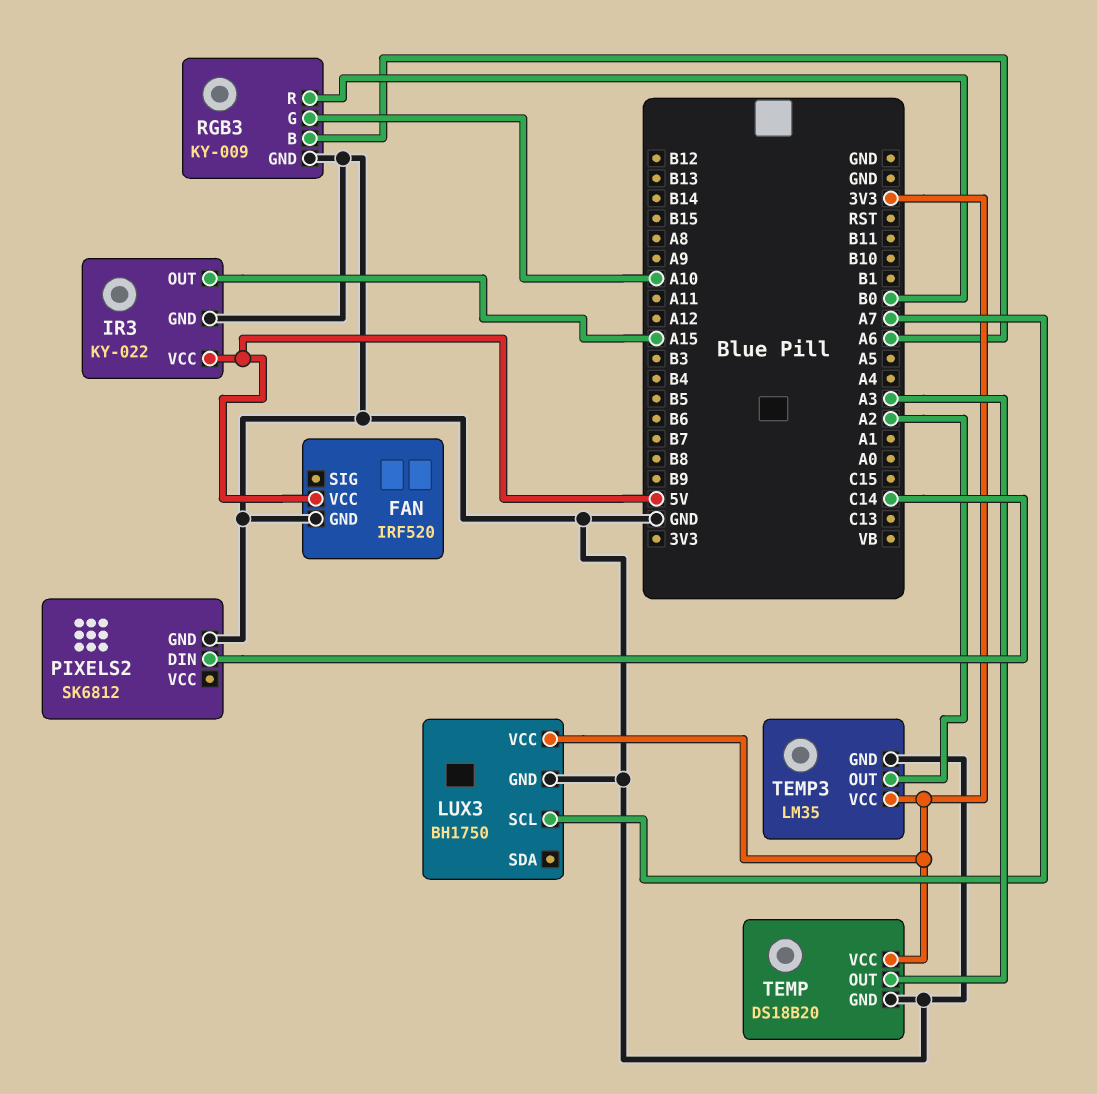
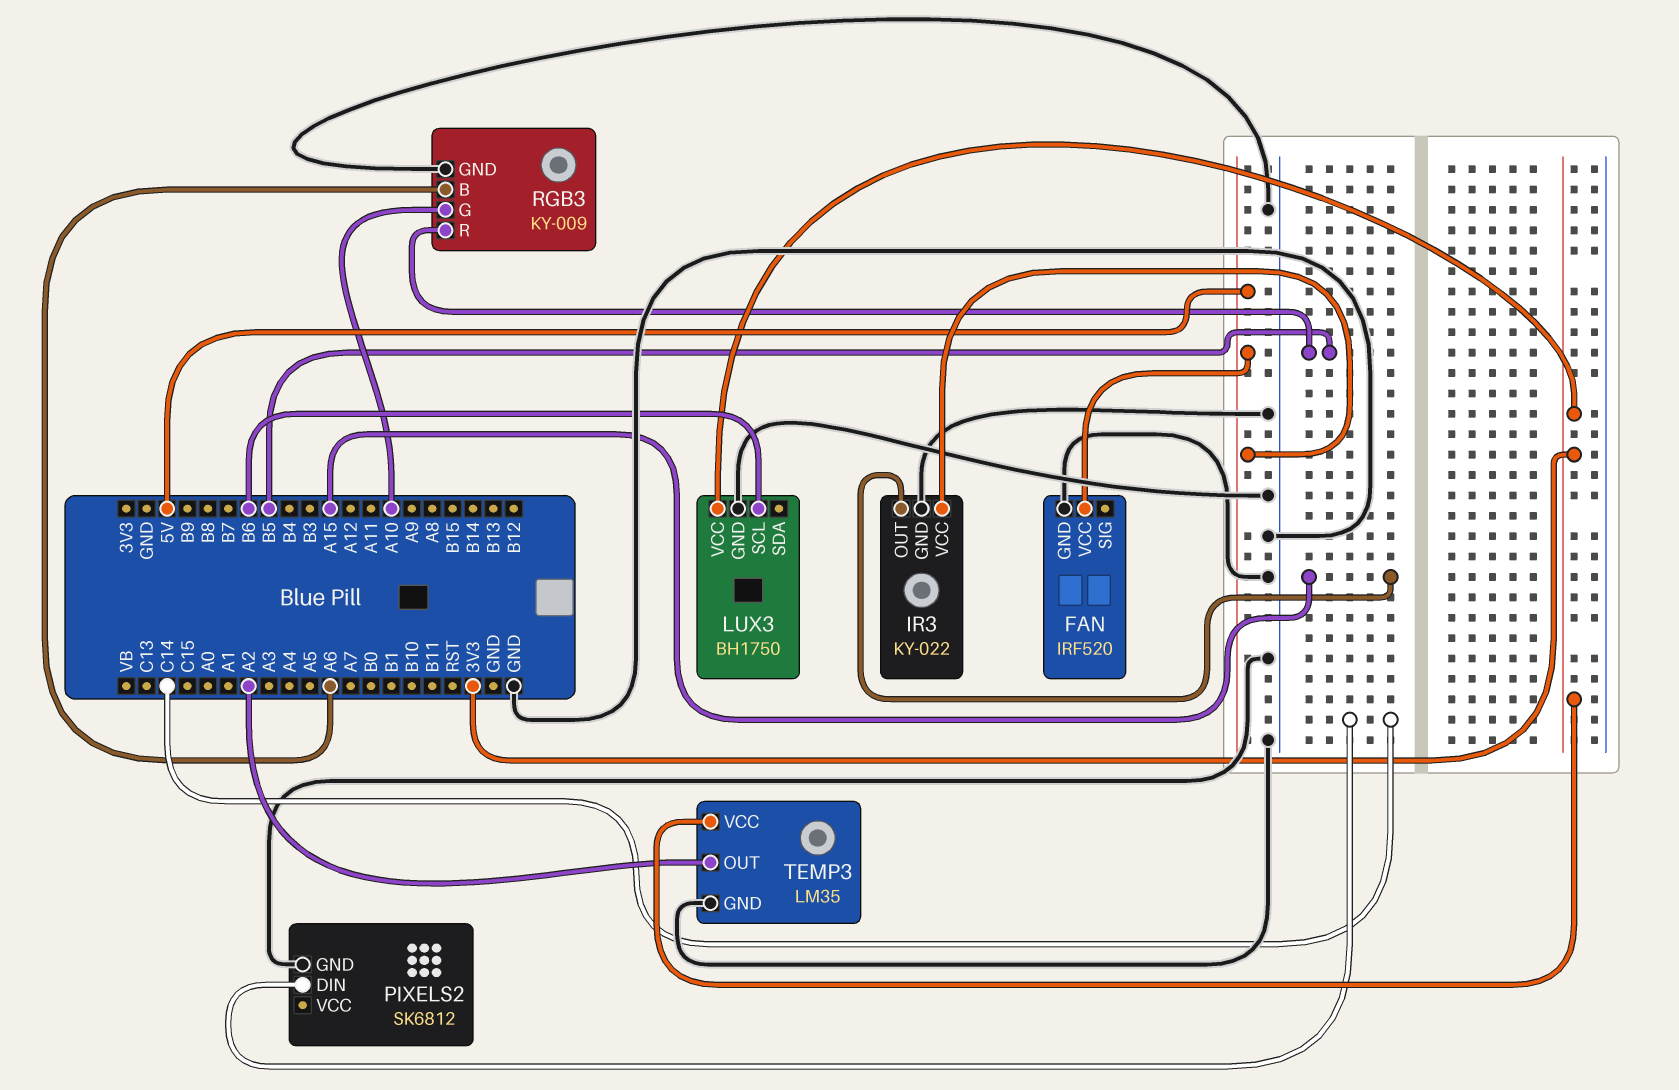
LUX3 pin SCL: A7 -> B6
RGB3 pin R: B0 -> B5
TEMP: DS18B20 -> none
TEMP pin GND: GND -> none
TEMP pin OUT: A3 -> none
TEMP pin VCC: 3V3 -> none

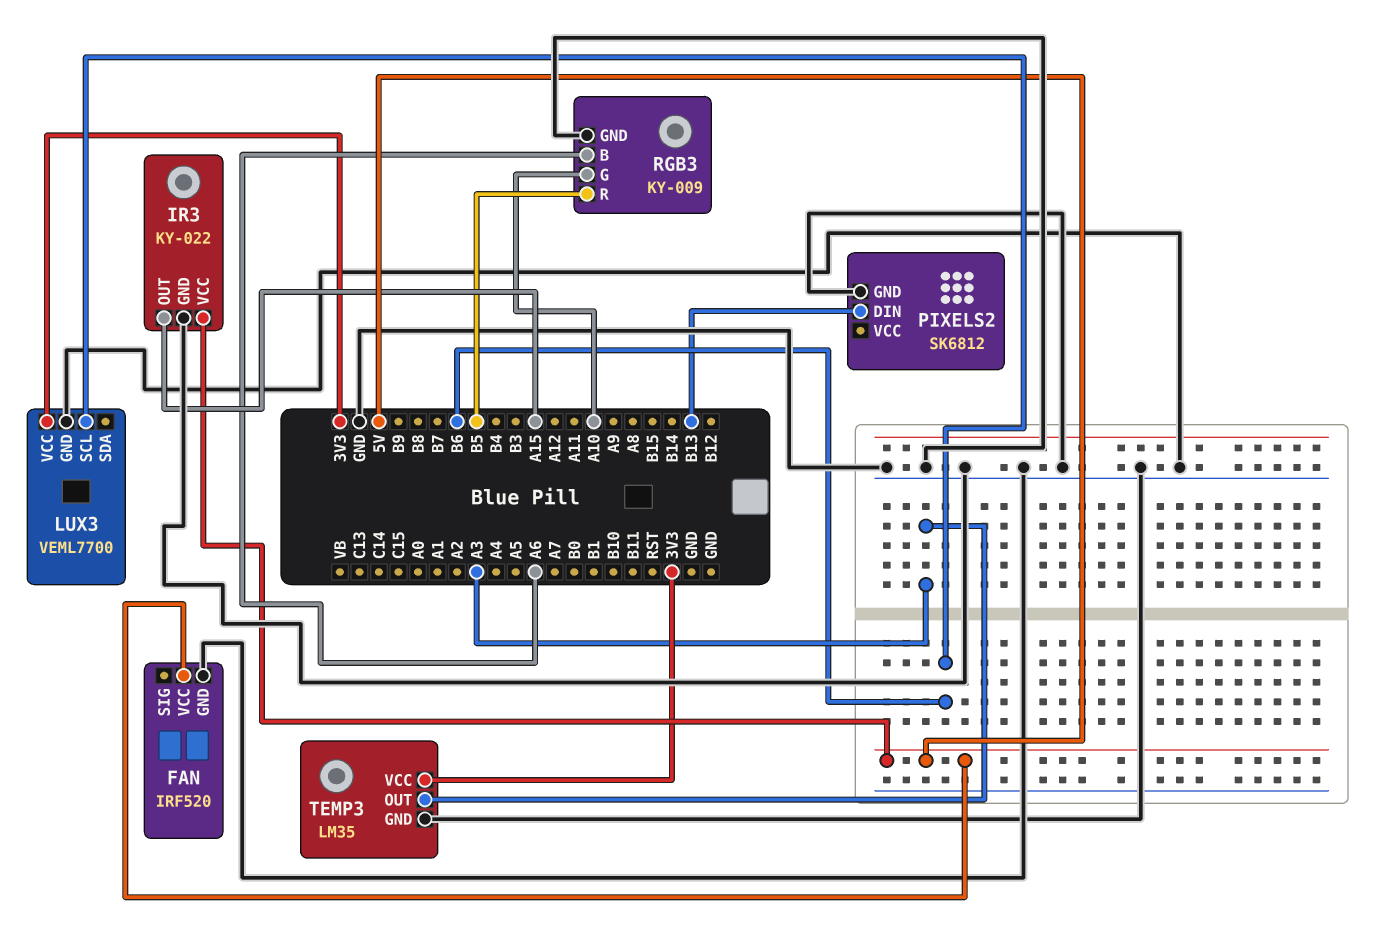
LUX3: BH1750 -> VEML7700
PIXELS2 pin DIN: C14 -> B13
TEMP3 pin OUT: A2 -> A3

